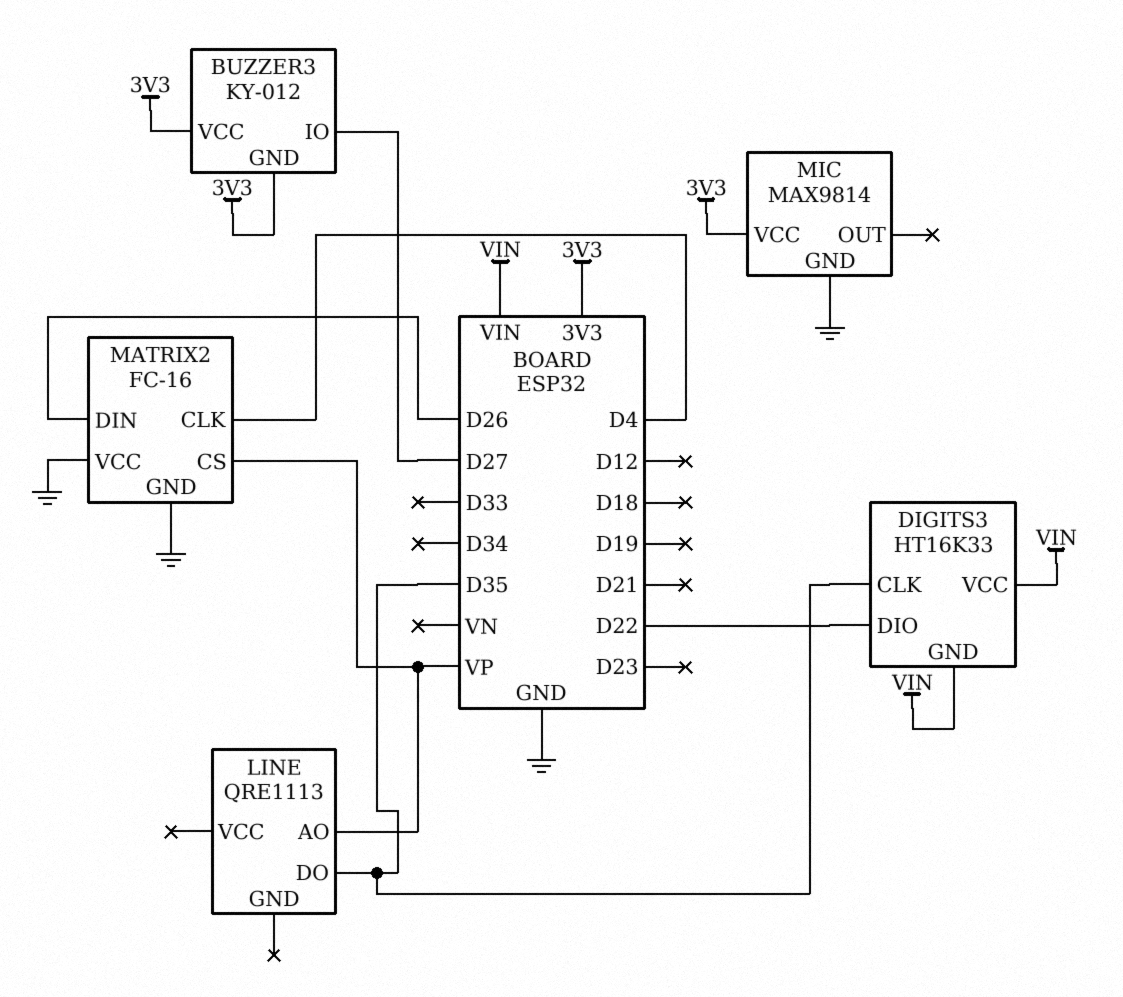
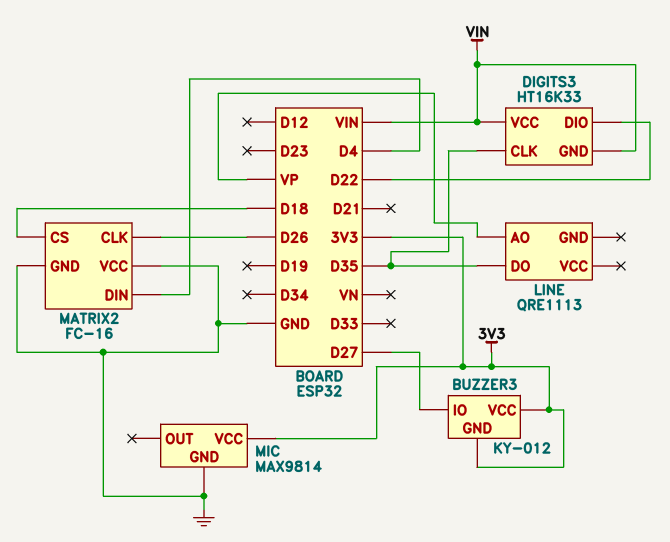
MATRIX2 pin CLK: D4 -> D26
MATRIX2 pin CS: VP -> D18
MATRIX2 pin DIN: D26 -> D4

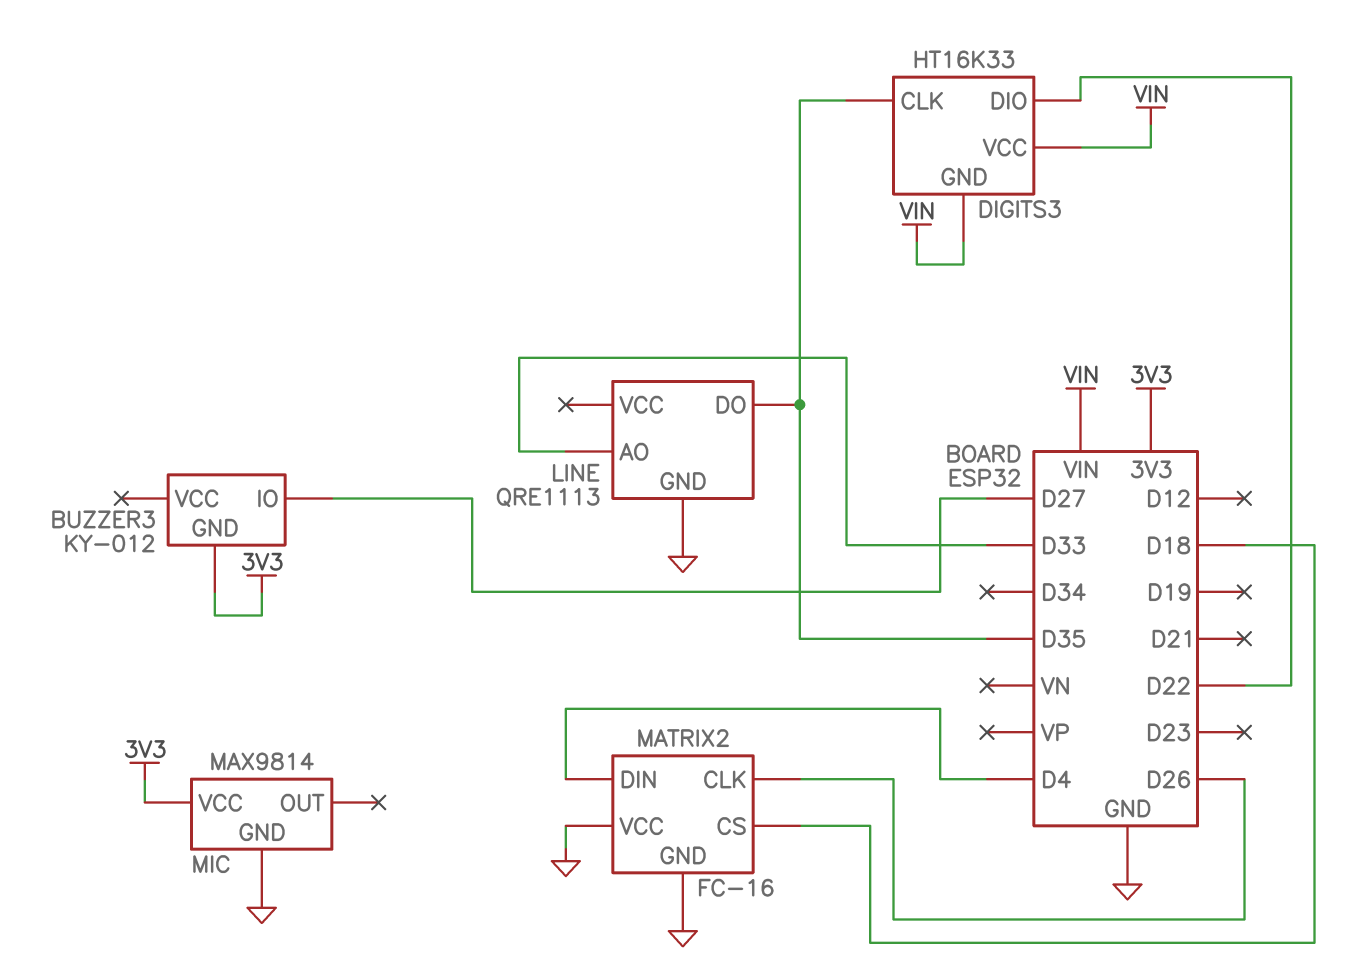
BUZZER3 pin VCC: 3V3 -> none
LINE pin AO: VP -> D33
LINE pin GND: none -> GND

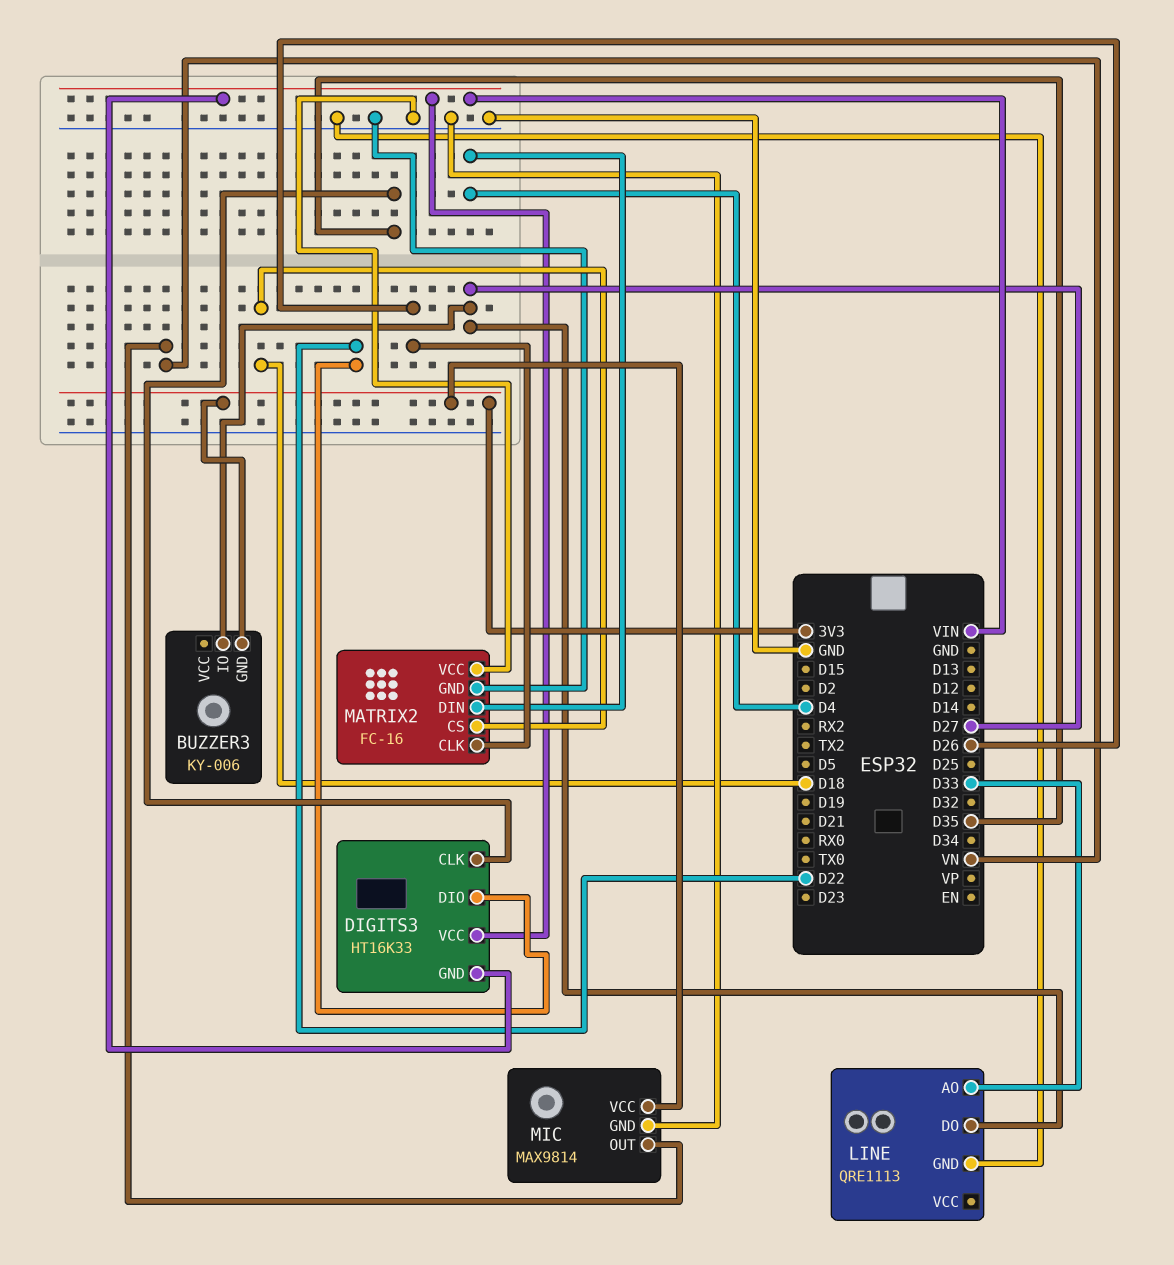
BUZZER3: KY-012 -> KY-006
LINE pin DO: D35 -> D27
MIC pin OUT: none -> VN

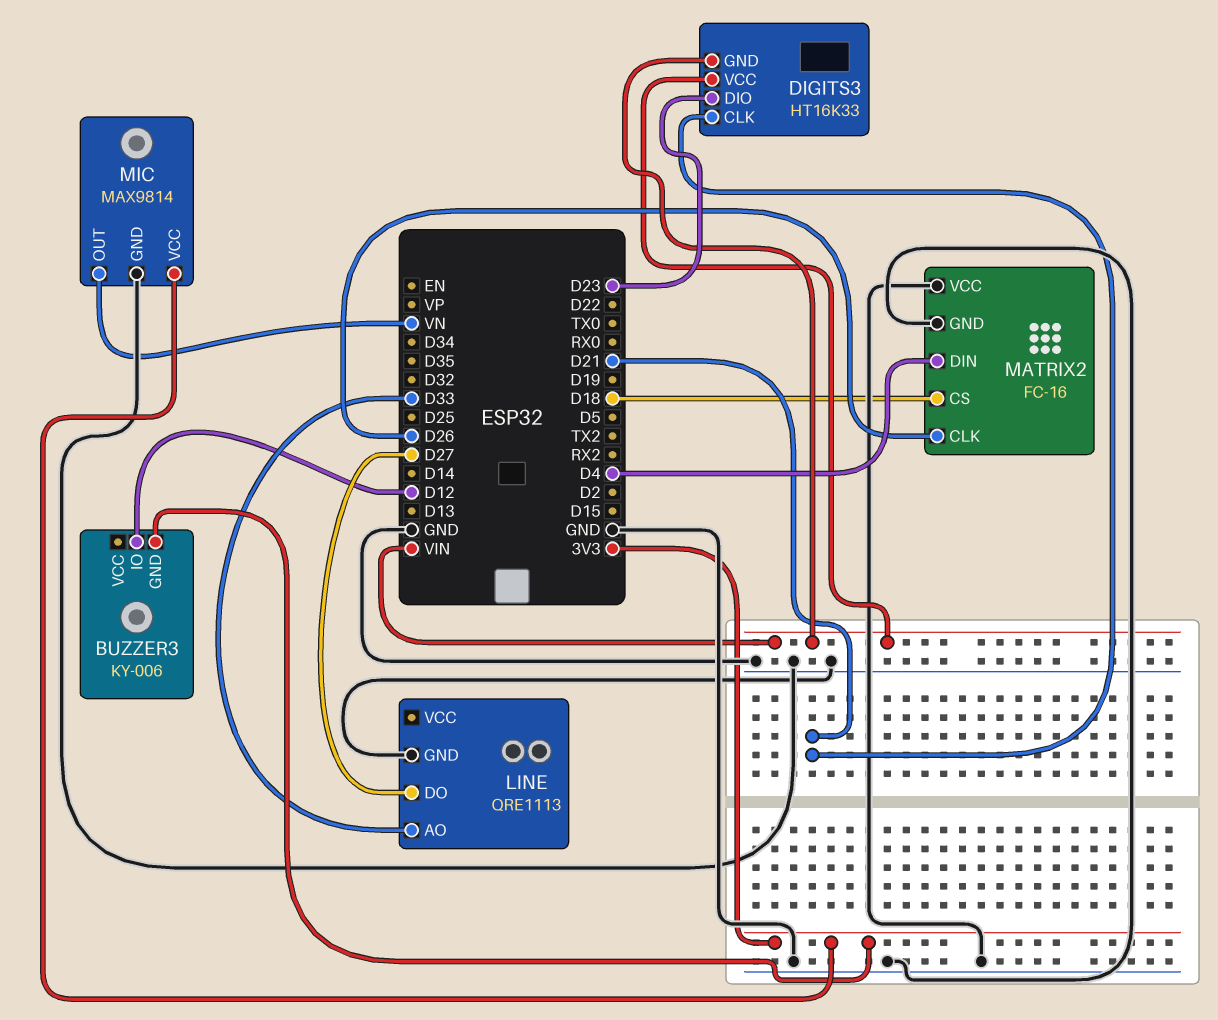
BUZZER3 pin IO: D27 -> D12
DIGITS3 pin CLK: D35 -> D21
DIGITS3 pin DIO: D22 -> D23

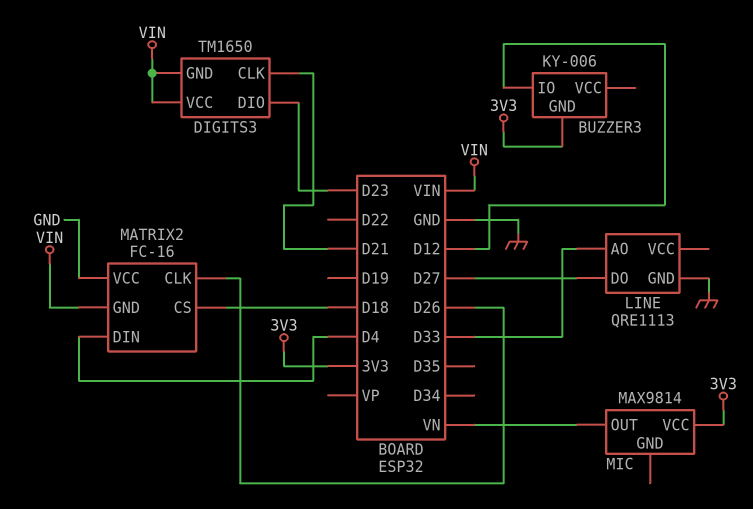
DIGITS3: HT16K33 -> TM1650
MATRIX2 pin GND: GND -> VIN
MIC pin GND: GND -> none

